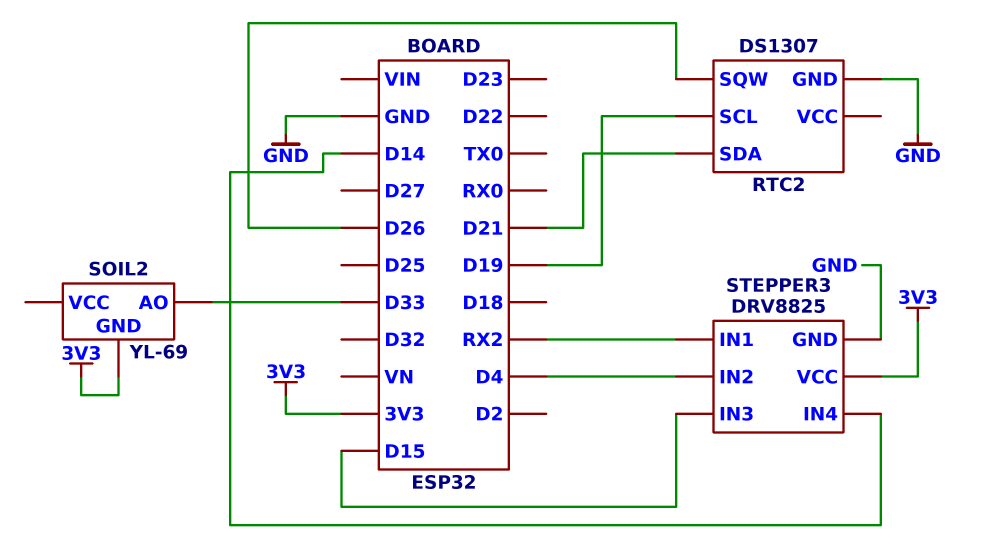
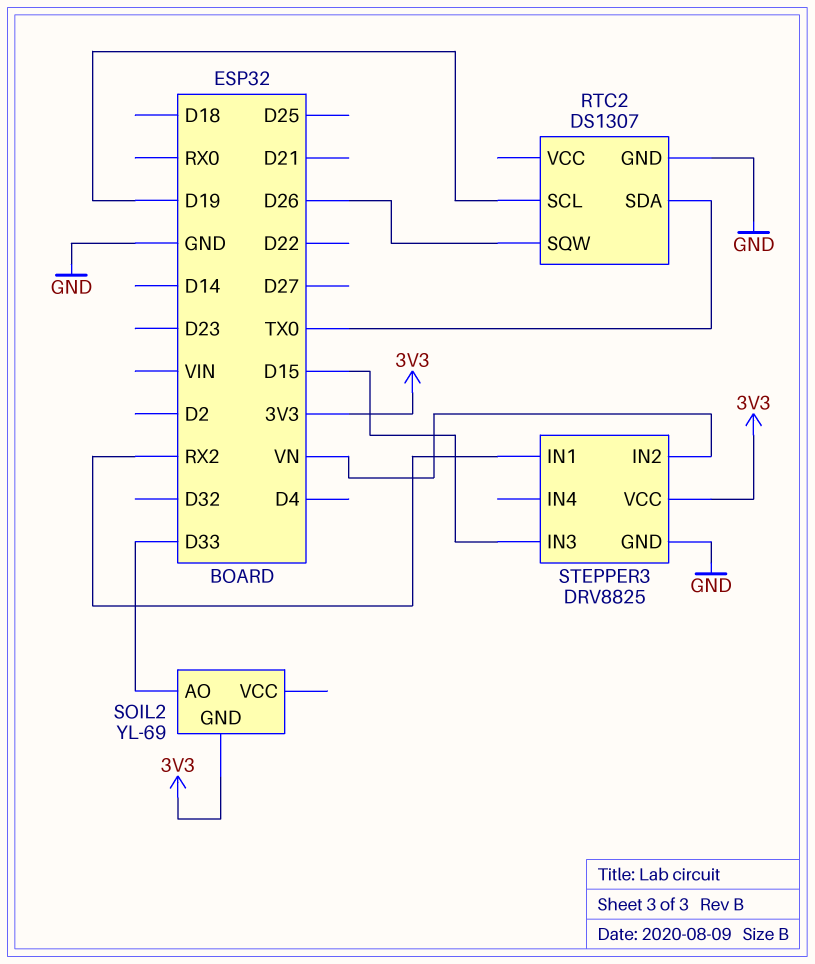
RTC2 pin SDA: D21 -> TX0
STEPPER3 pin IN2: D4 -> VN
STEPPER3 pin IN4: D14 -> none

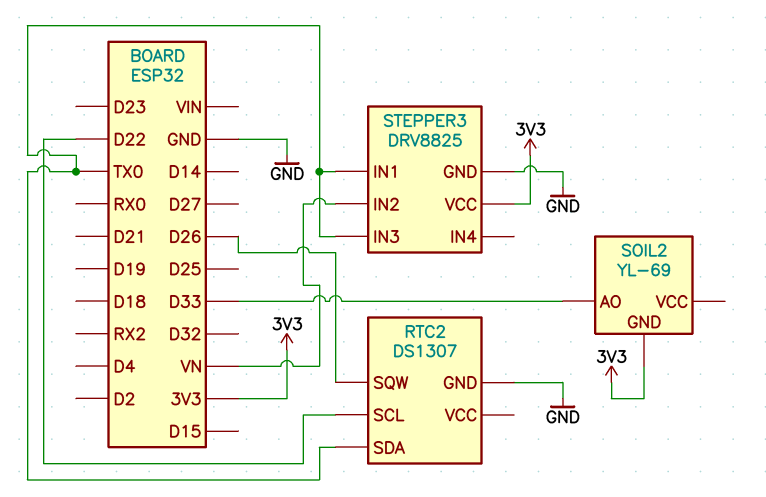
RTC2 pin SCL: D19 -> D22
STEPPER3 pin IN1: RX2 -> TX0
STEPPER3 pin IN3: D15 -> TX0

